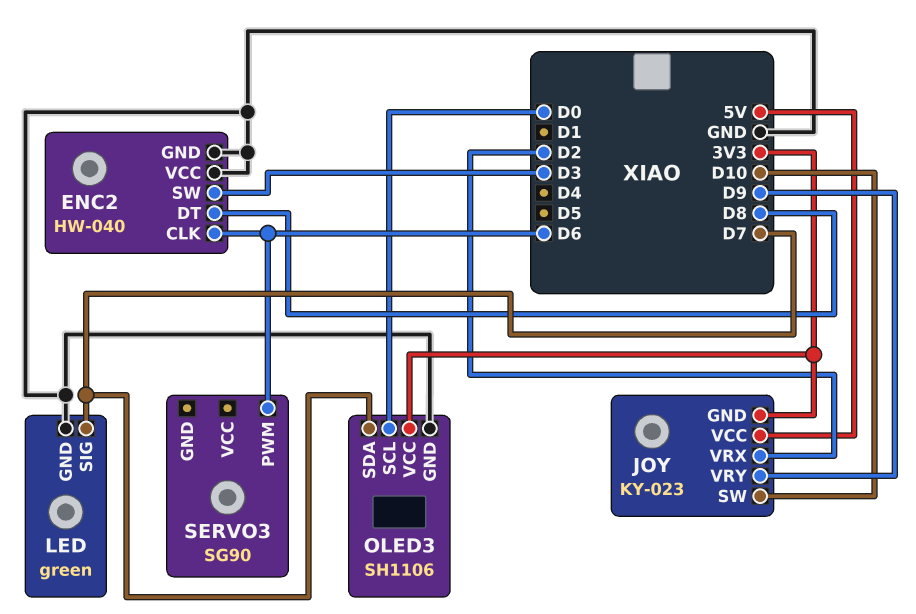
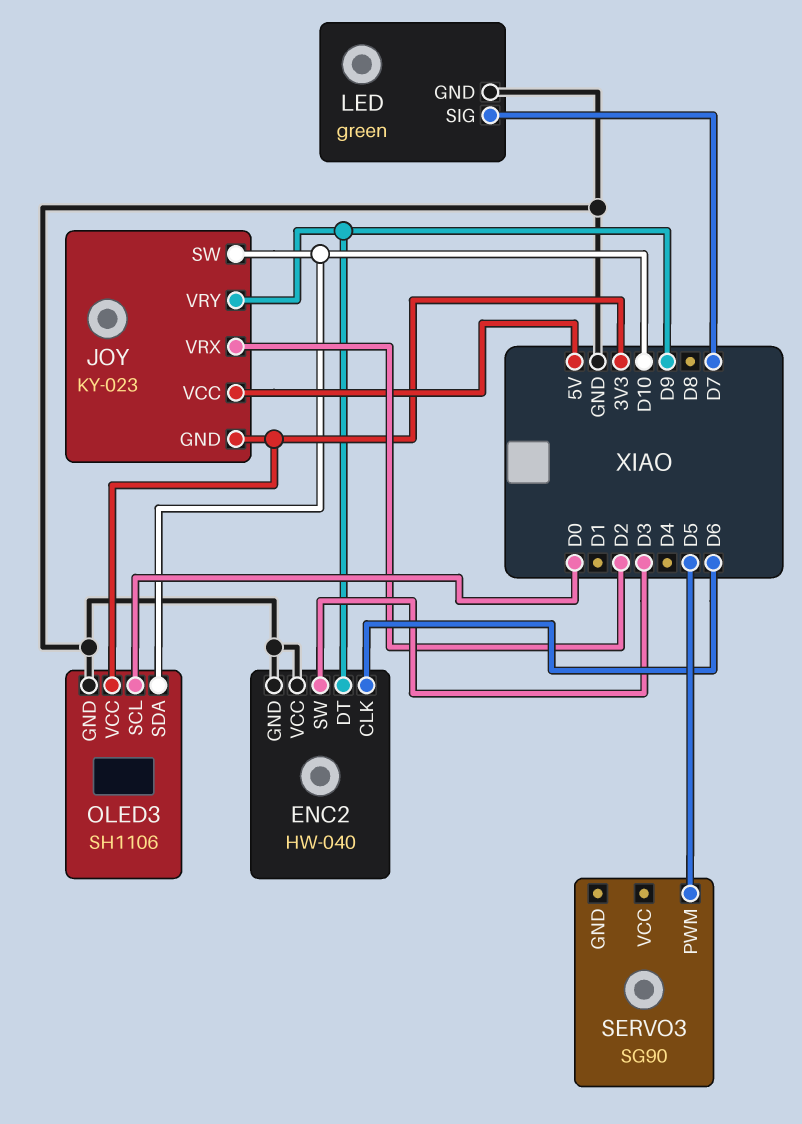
ENC2 pin DT: D8 -> D9
OLED3 pin SDA: D7 -> D10
SERVO3 pin PWM: D6 -> D5

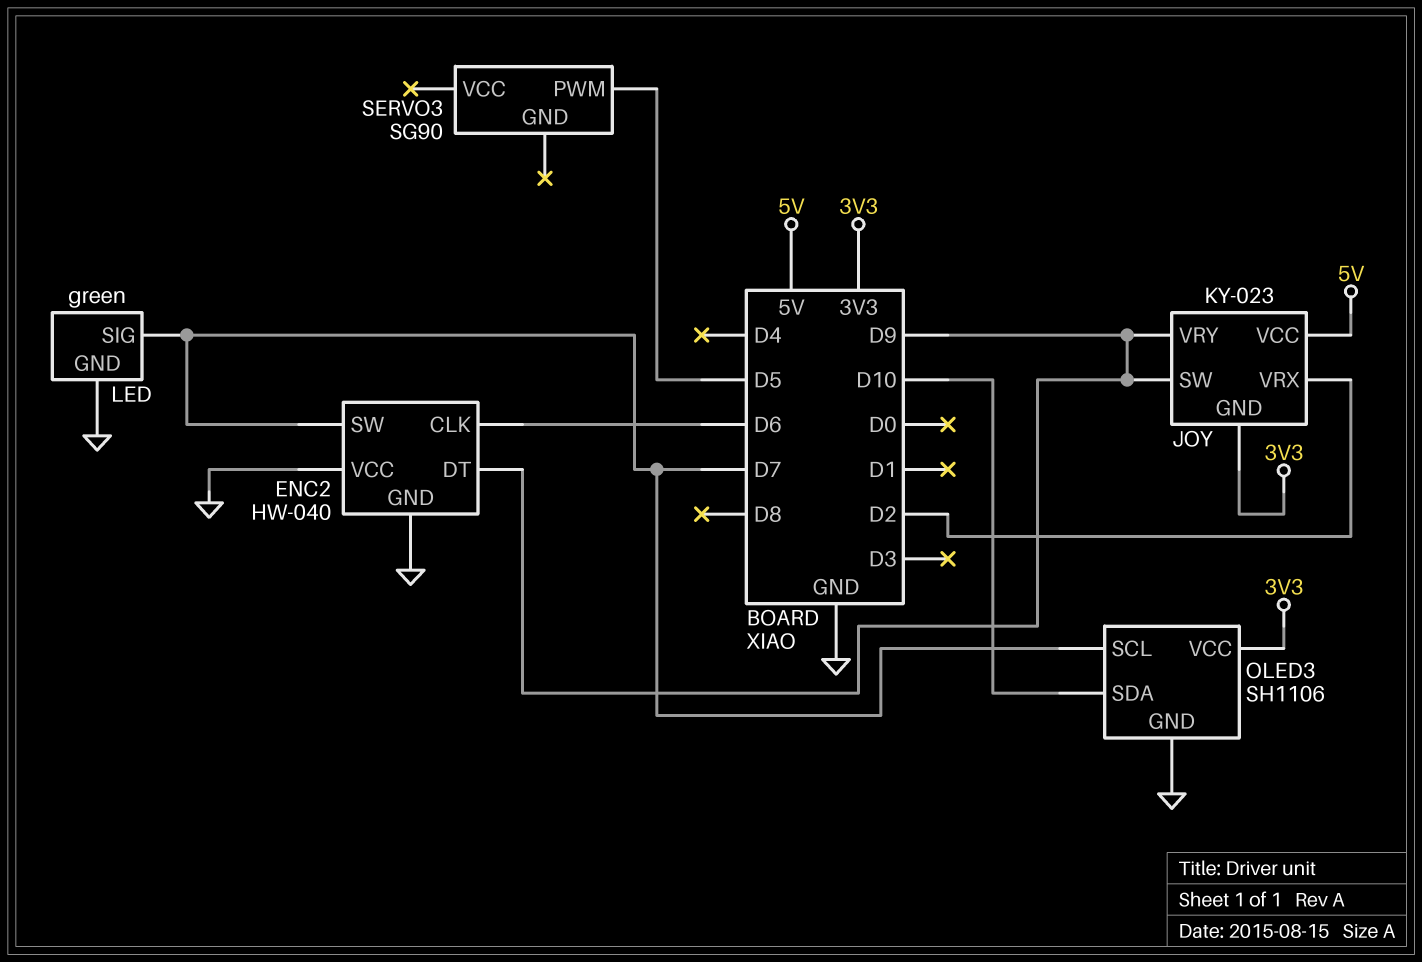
ENC2 pin SW: D3 -> D7
JOY pin SW: D10 -> D9
OLED3 pin SCL: D0 -> D7

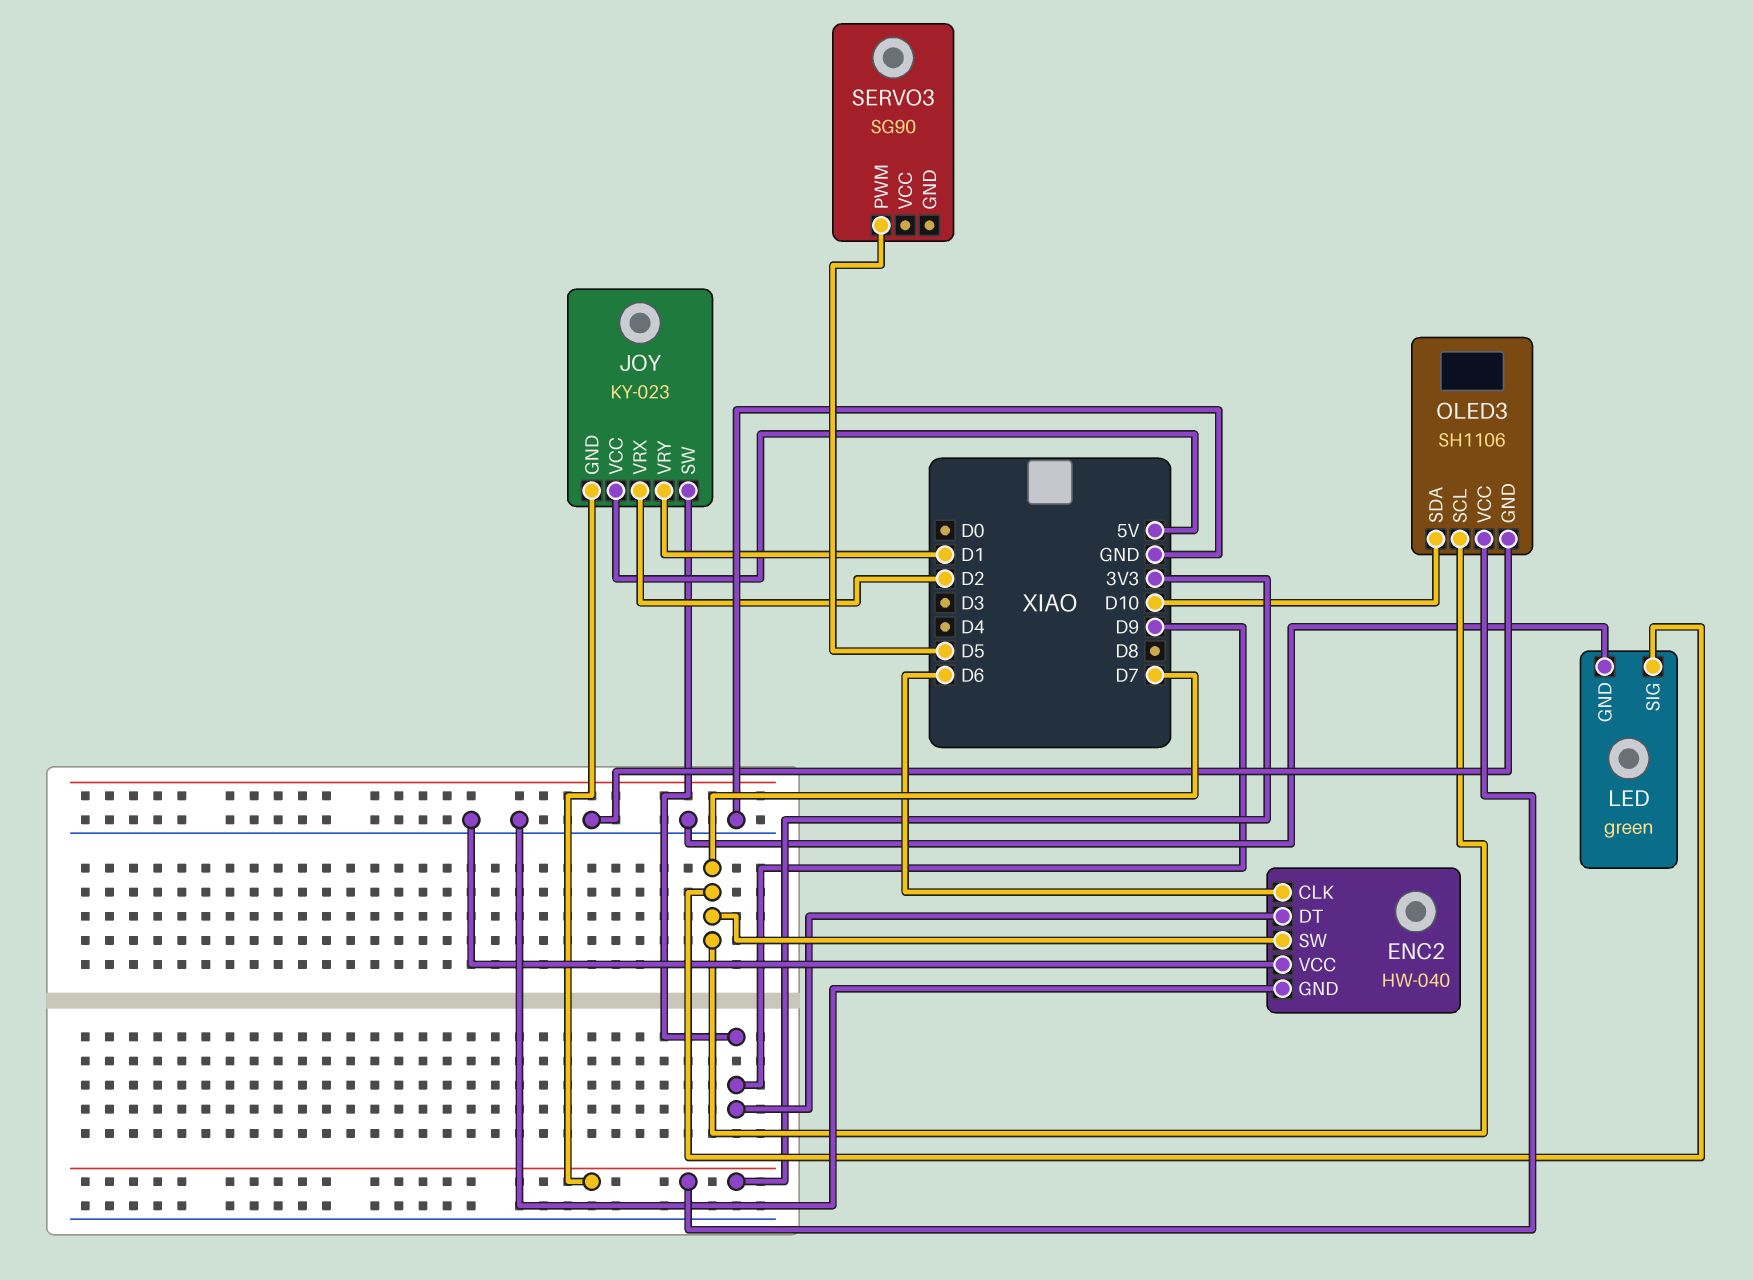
JOY pin VRY: D9 -> D1

